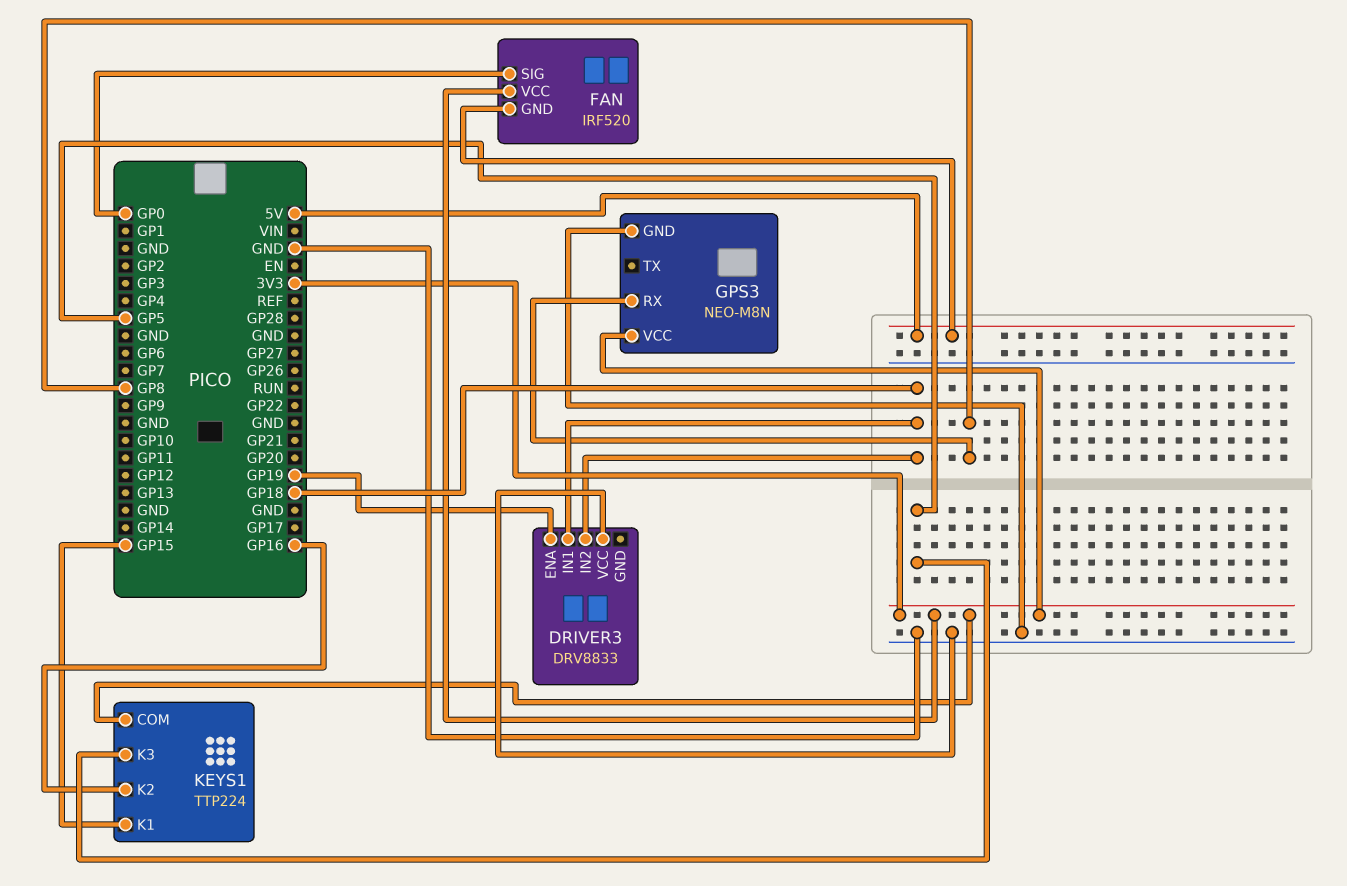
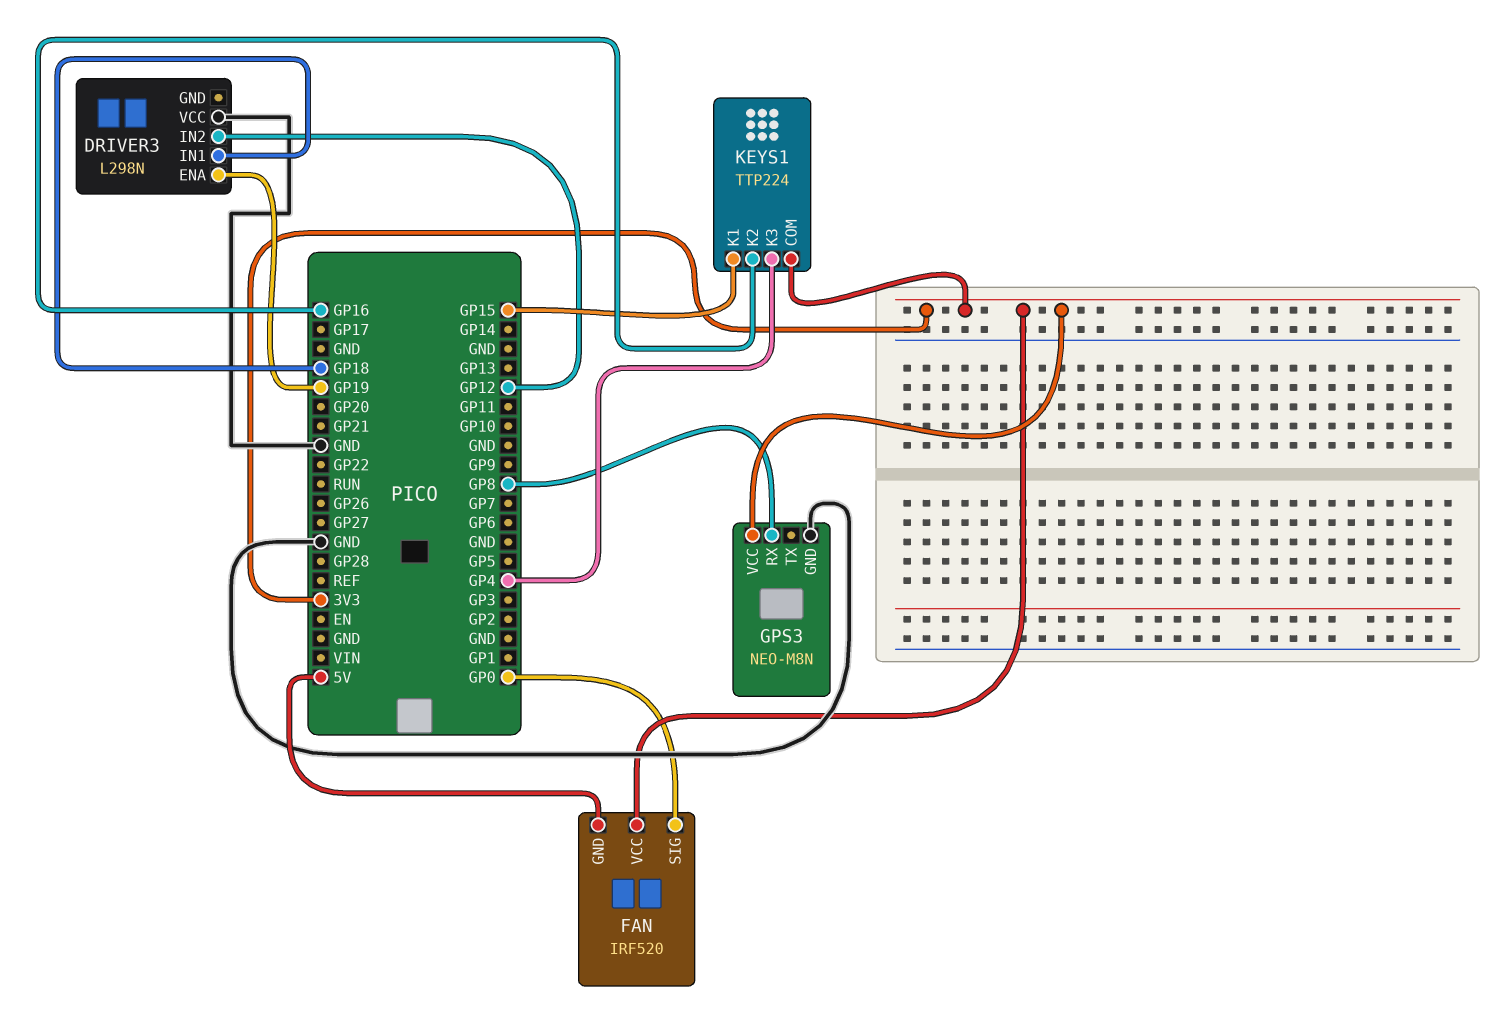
DRIVER3: DRV8833 -> L298N
DRIVER3 pin IN2: GP18 -> GP12
KEYS1 pin K3: GP5 -> GP4

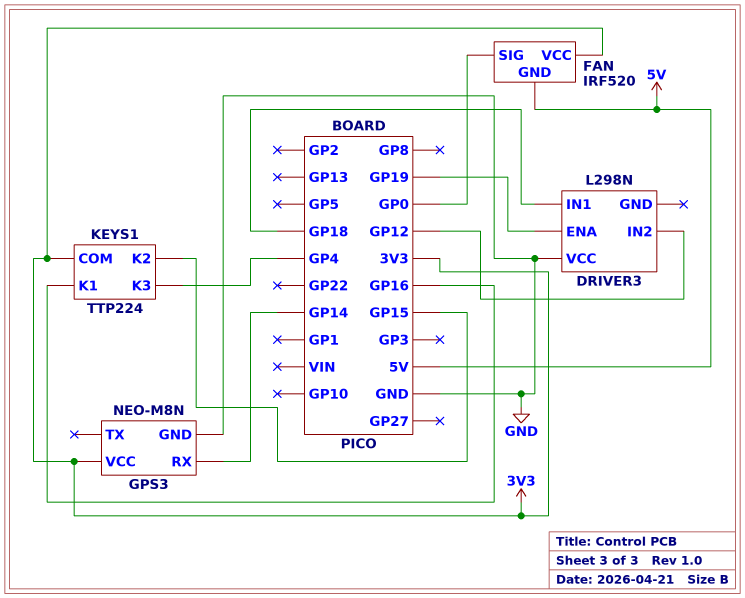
GPS3 pin RX: GP8 -> GP14
KEYS1 pin K1: GP15 -> GP16
KEYS1 pin K2: GP16 -> GP15

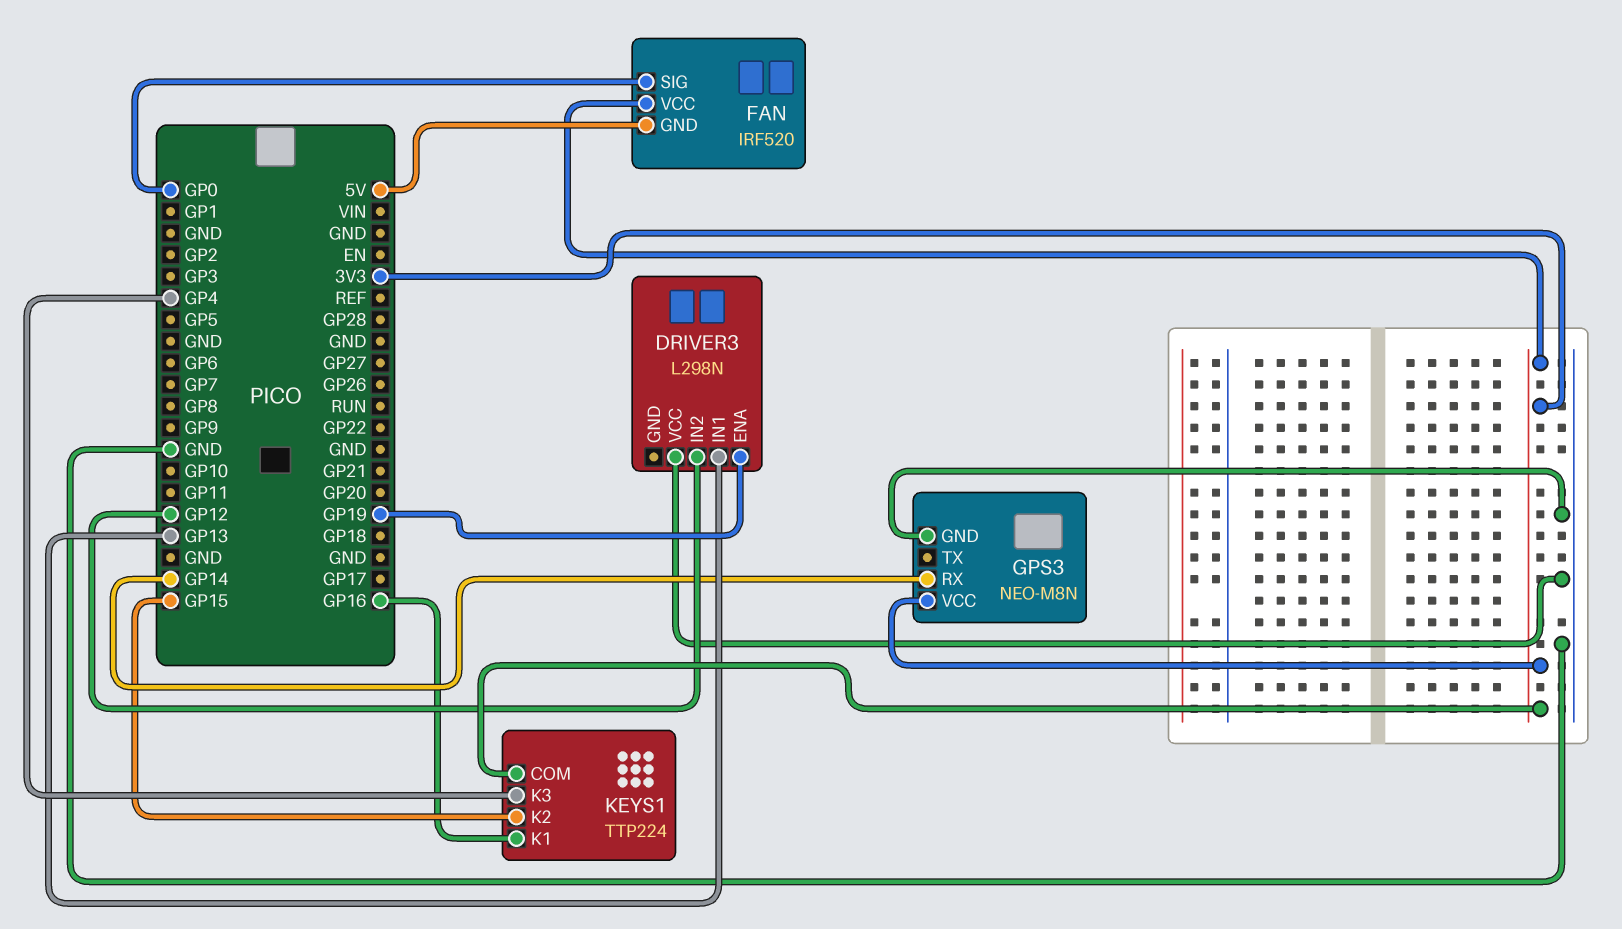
DRIVER3 pin IN1: GP18 -> GP13

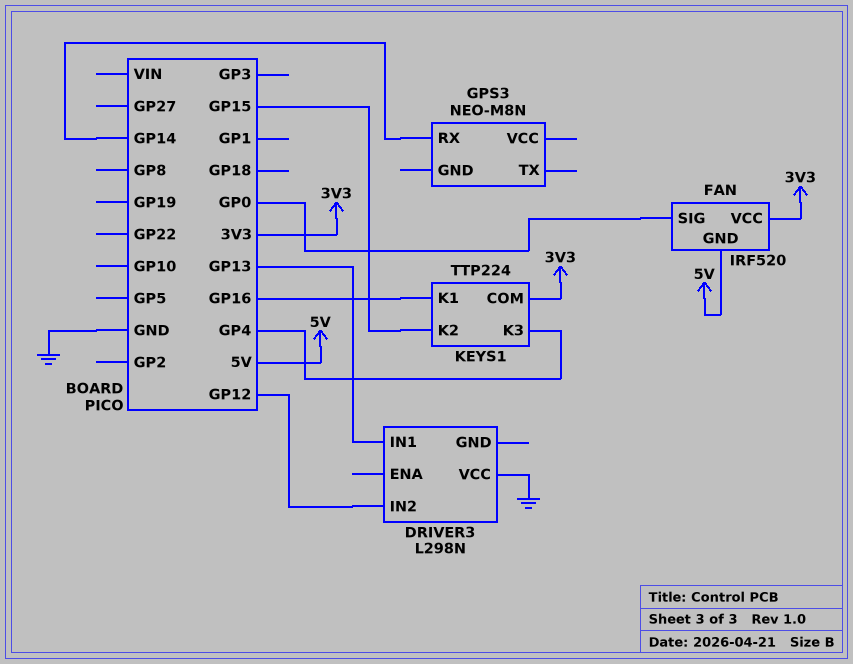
DRIVER3 pin ENA: GP19 -> none
GPS3 pin GND: GND -> none
GPS3 pin VCC: 3V3 -> none

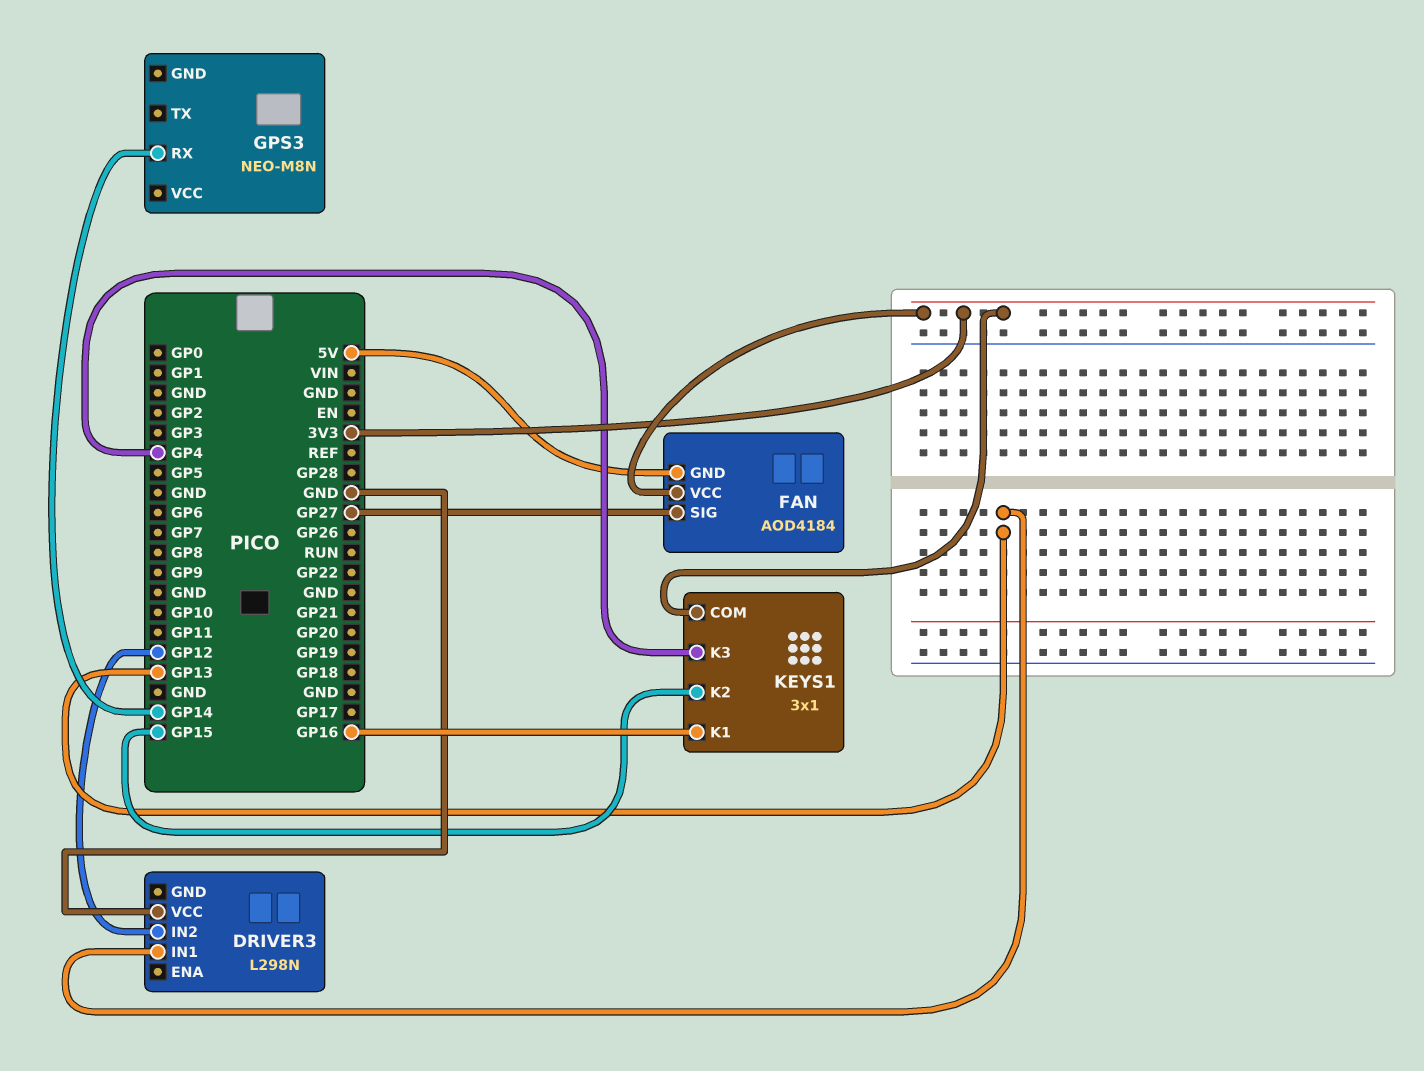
FAN: IRF520 -> AOD4184
FAN pin SIG: GP0 -> GP27
KEYS1: TTP224 -> 3x1

